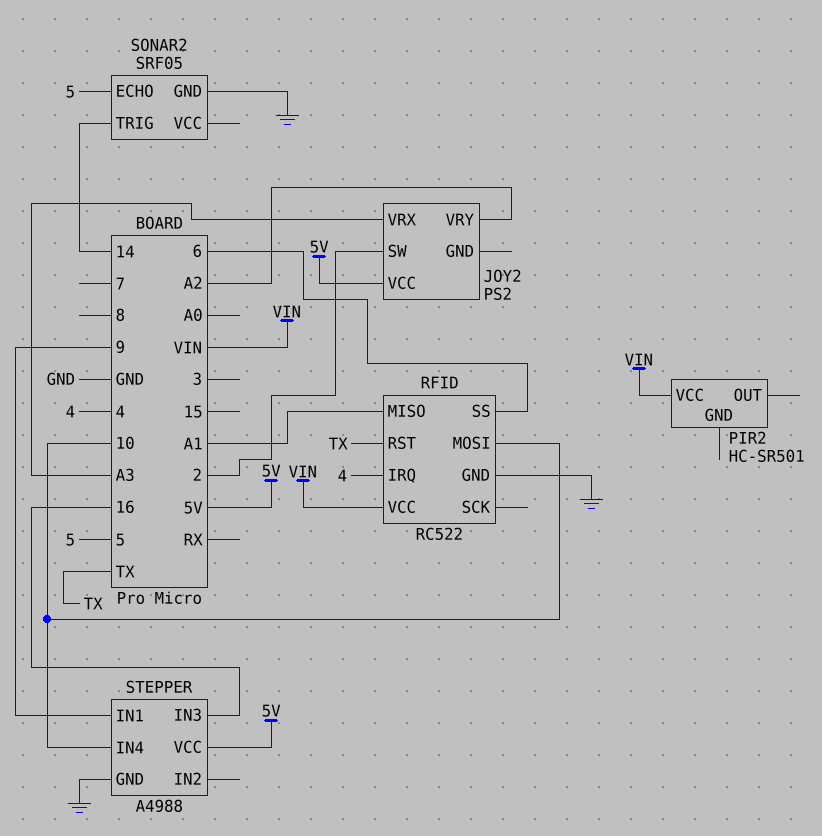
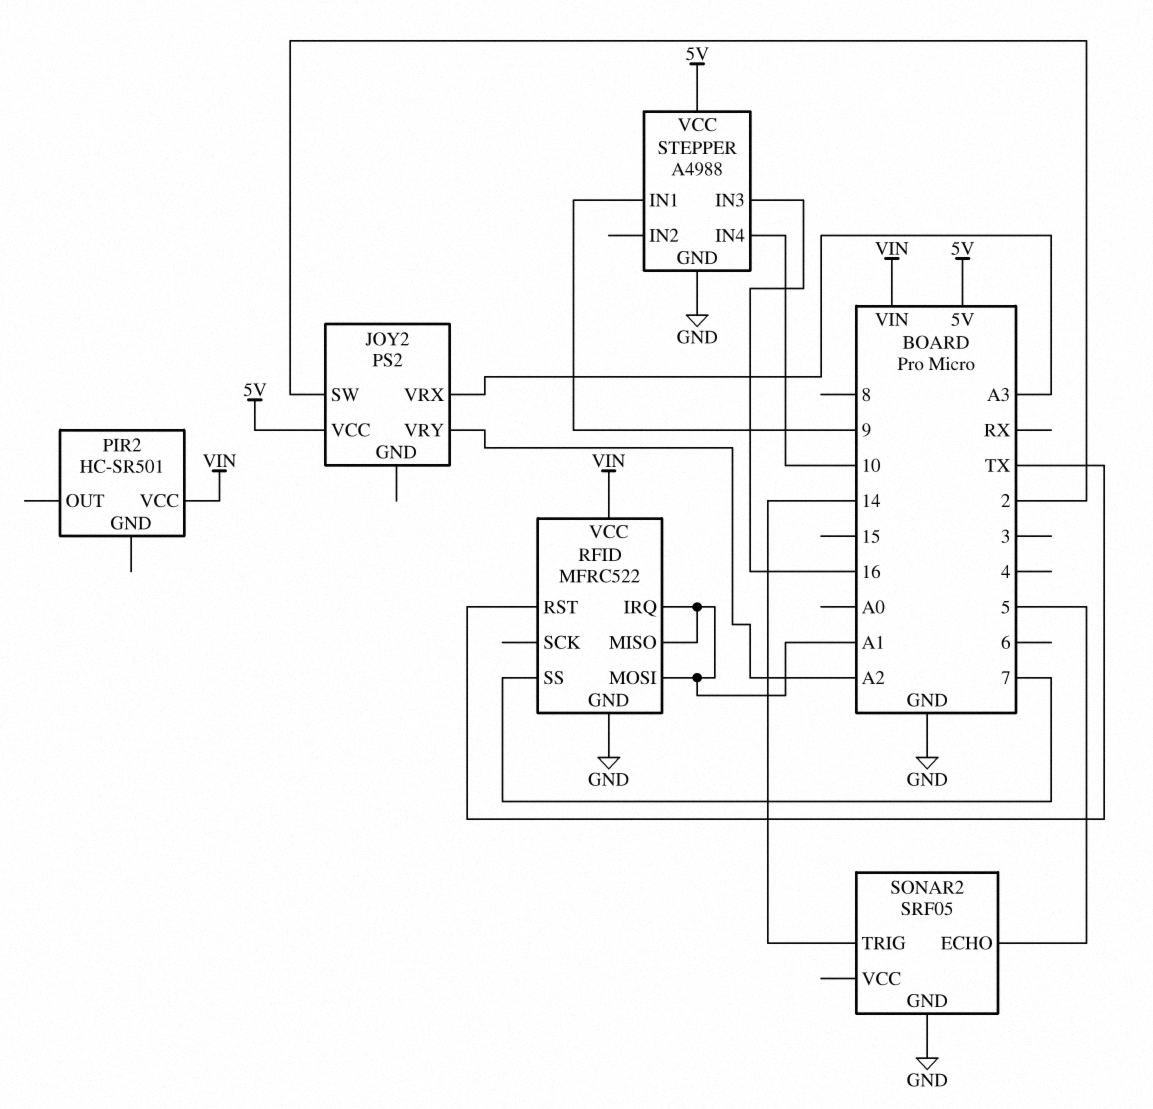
RFID: RC522 -> MFRC522
RFID pin IRQ: 4 -> A1
RFID pin MOSI: 10 -> A1
RFID pin SS: 6 -> 7

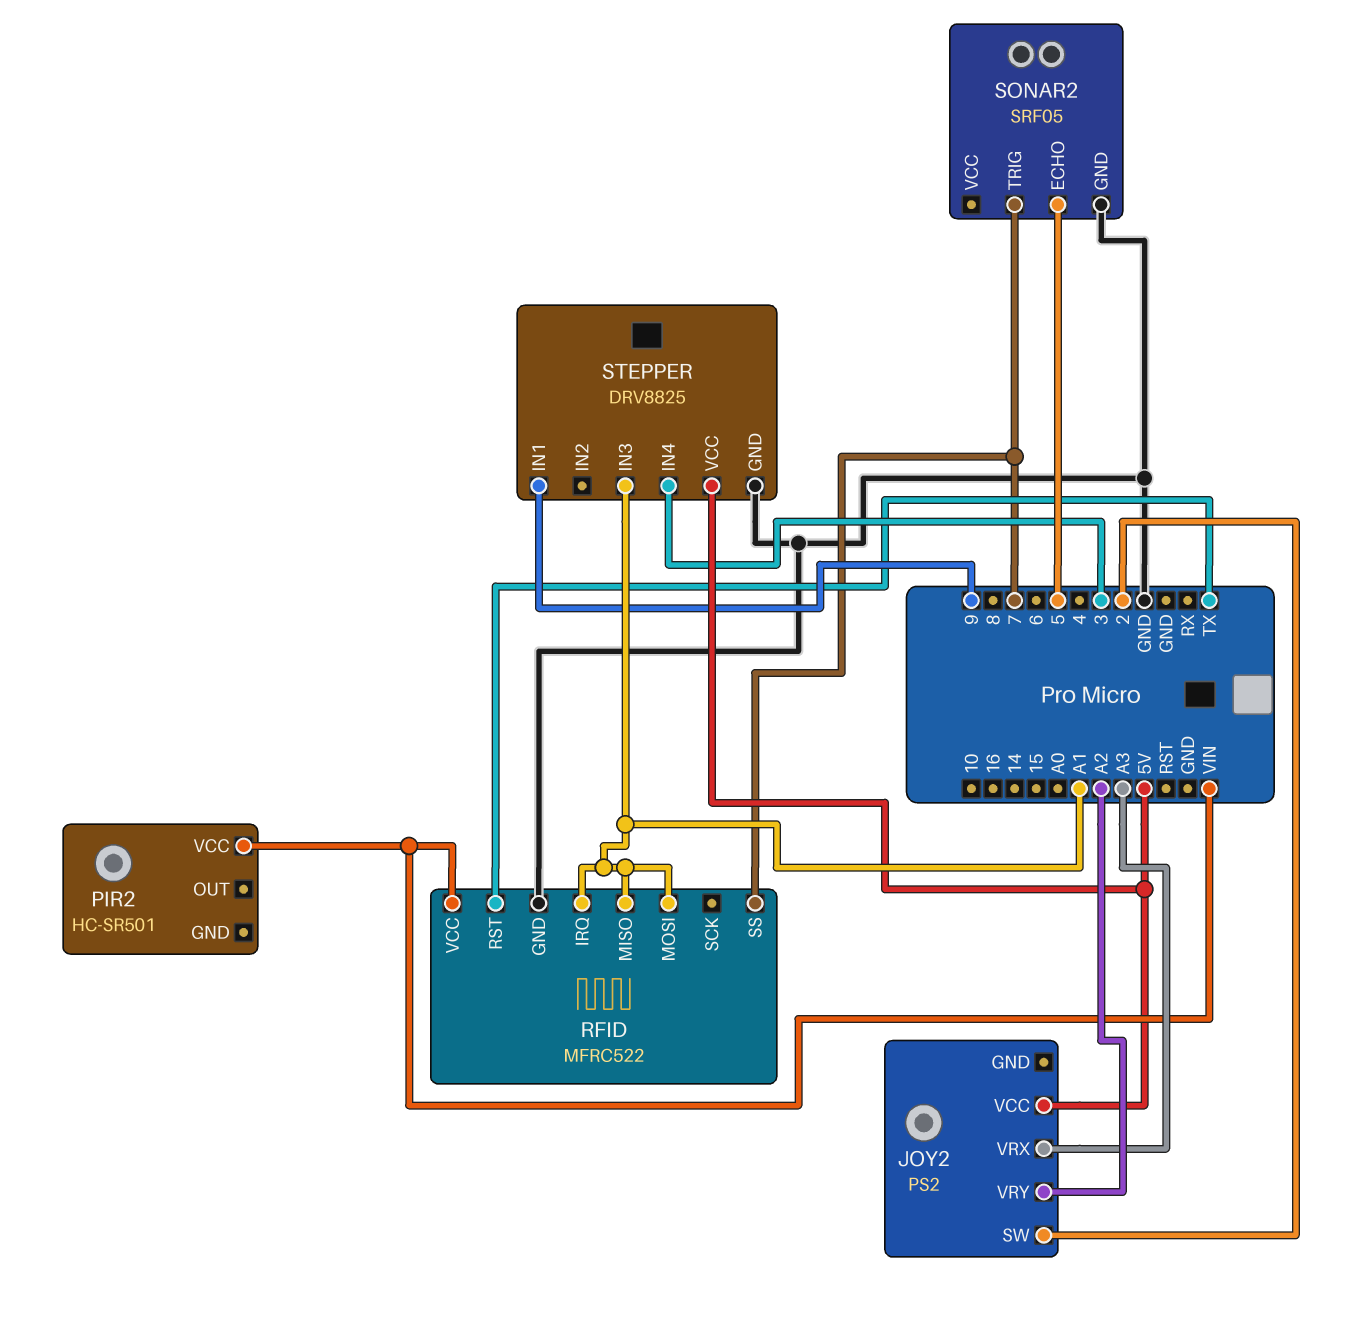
SONAR2 pin TRIG: 14 -> 7
STEPPER: A4988 -> DRV8825
STEPPER pin IN3: 16 -> A1
STEPPER pin IN4: 10 -> 3

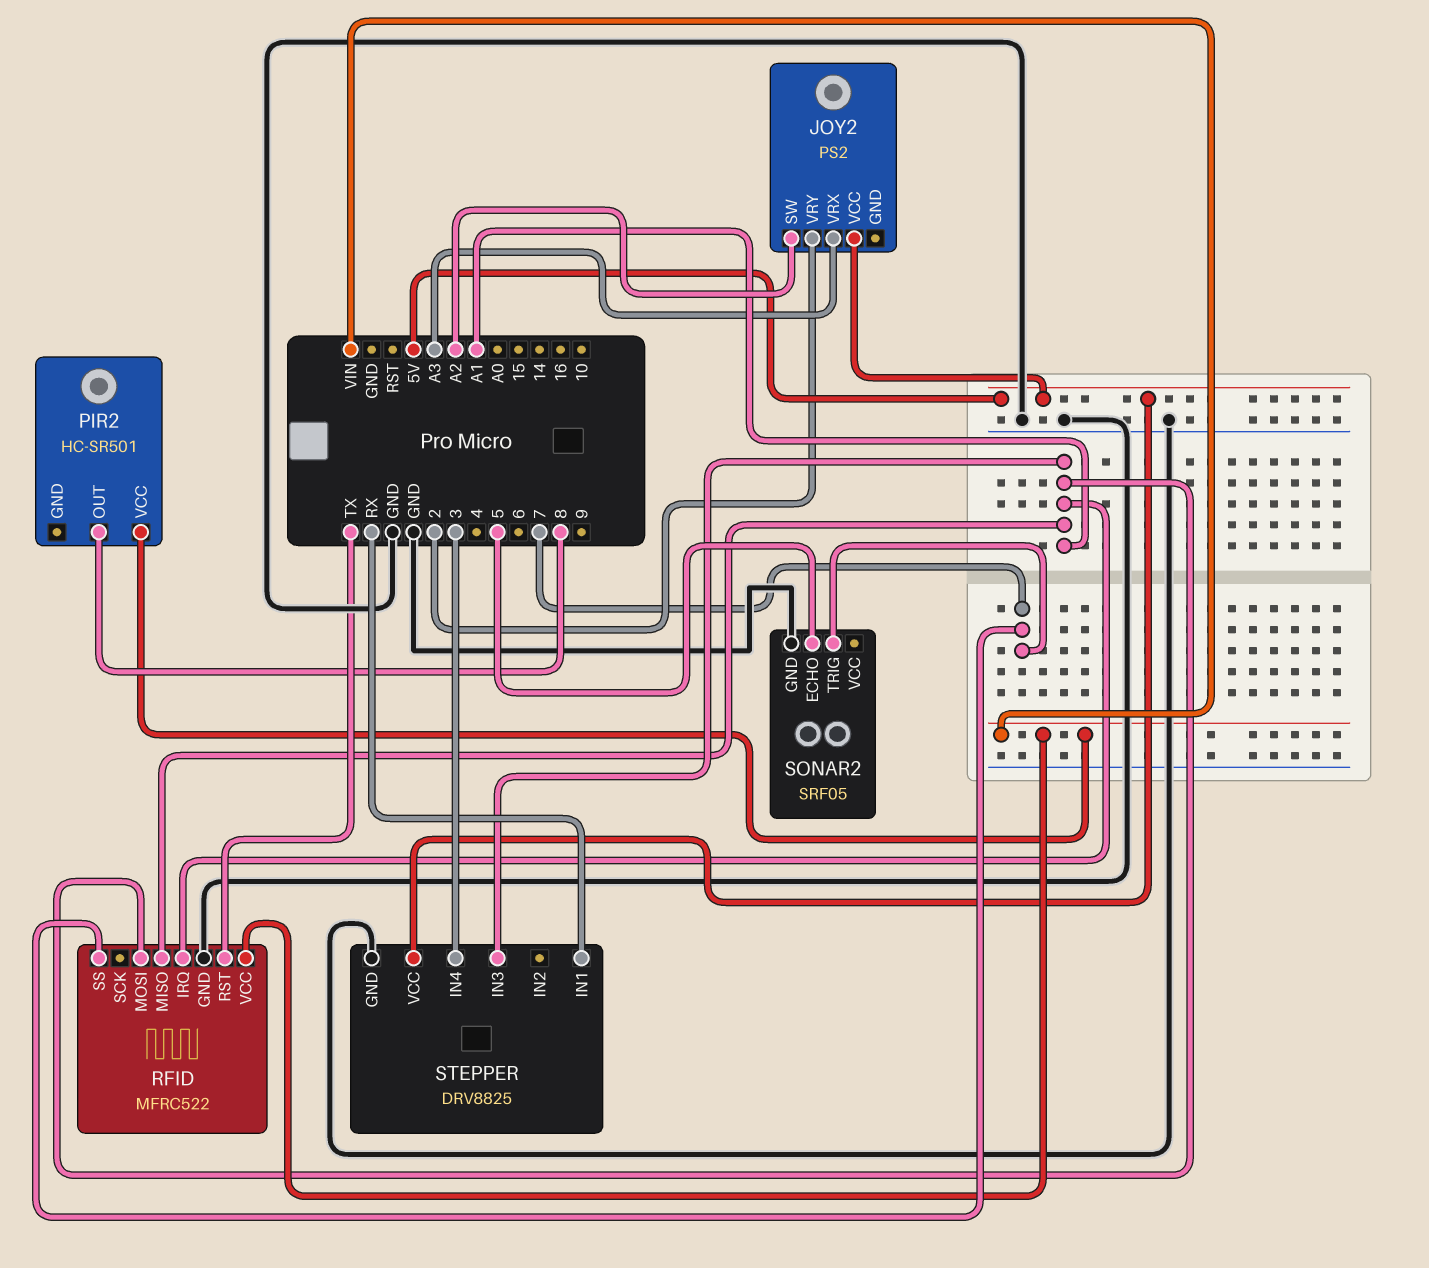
JOY2 pin SW: 2 -> A2
JOY2 pin VRY: A2 -> 2
PIR2 pin OUT: none -> 8
STEPPER pin IN1: 9 -> RX

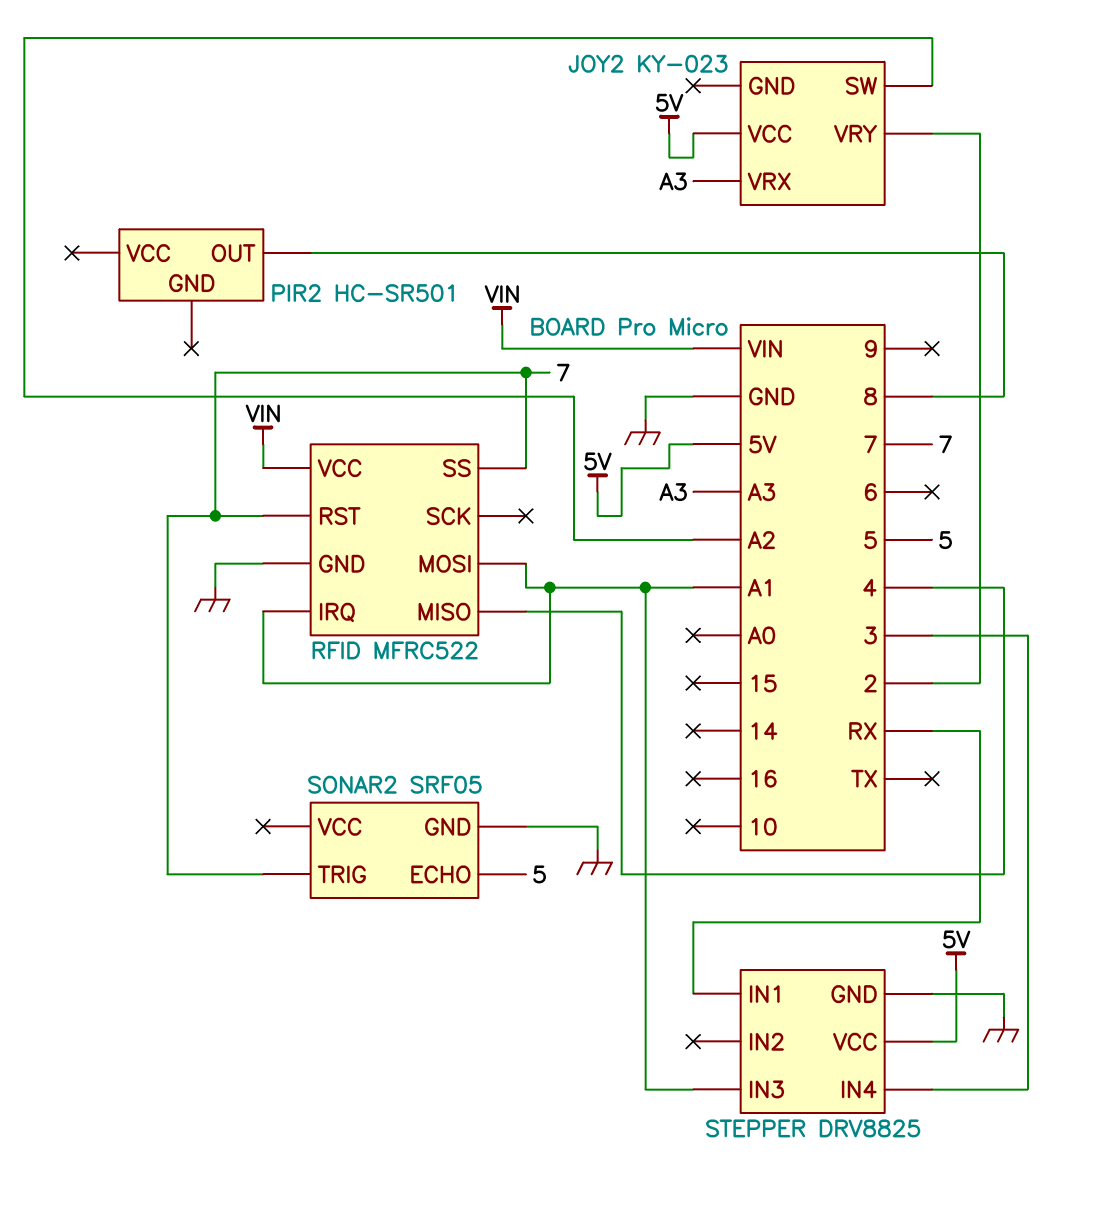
JOY2: PS2 -> KY-023
PIR2 pin VCC: VIN -> none
RFID pin MISO: A1 -> 4
RFID pin RST: TX -> 7

